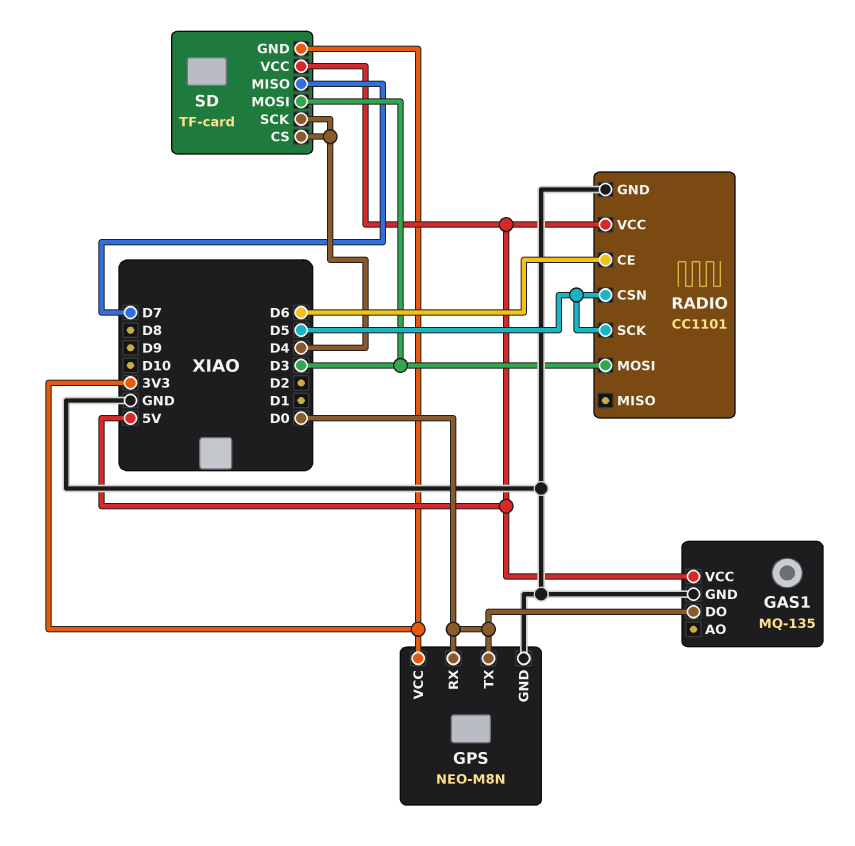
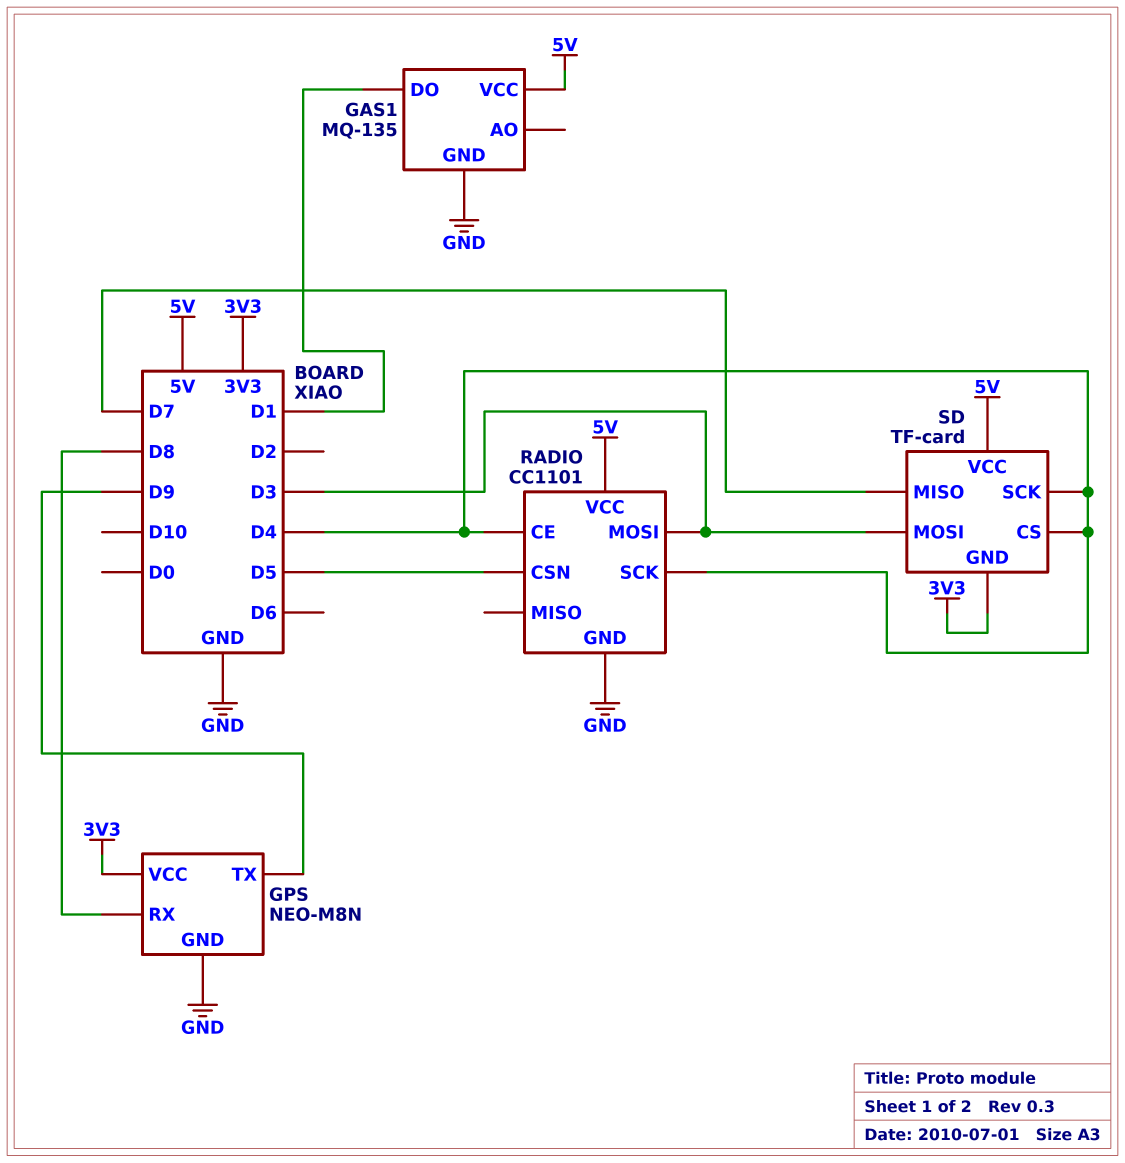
GAS1 pin DO: D0 -> D1
GPS pin RX: D0 -> D8
GPS pin TX: D0 -> D9
RADIO pin CE: D6 -> D4
RADIO pin SCK: D5 -> D4

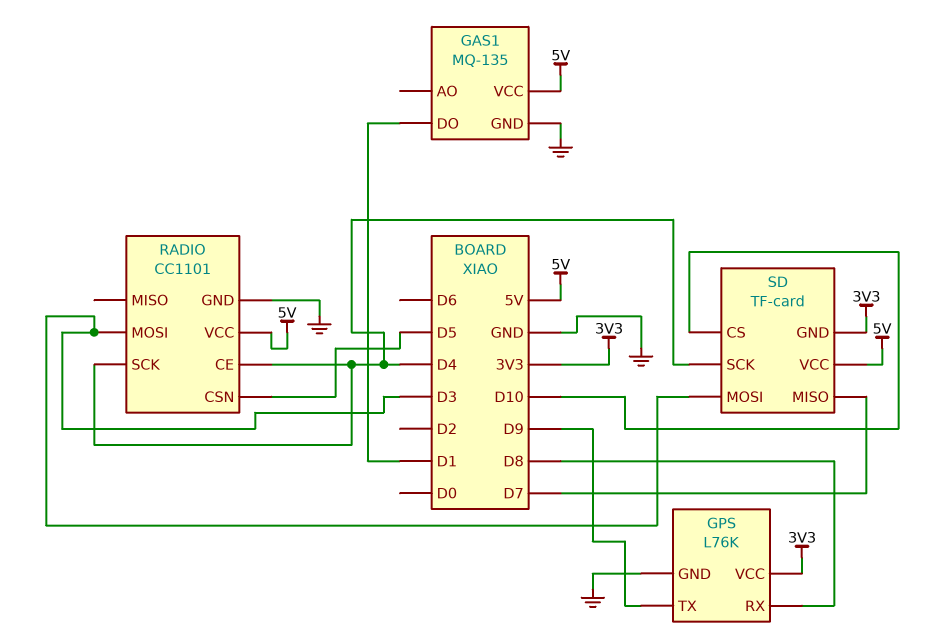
GPS: NEO-M8N -> L76K
SD pin CS: D4 -> D10

